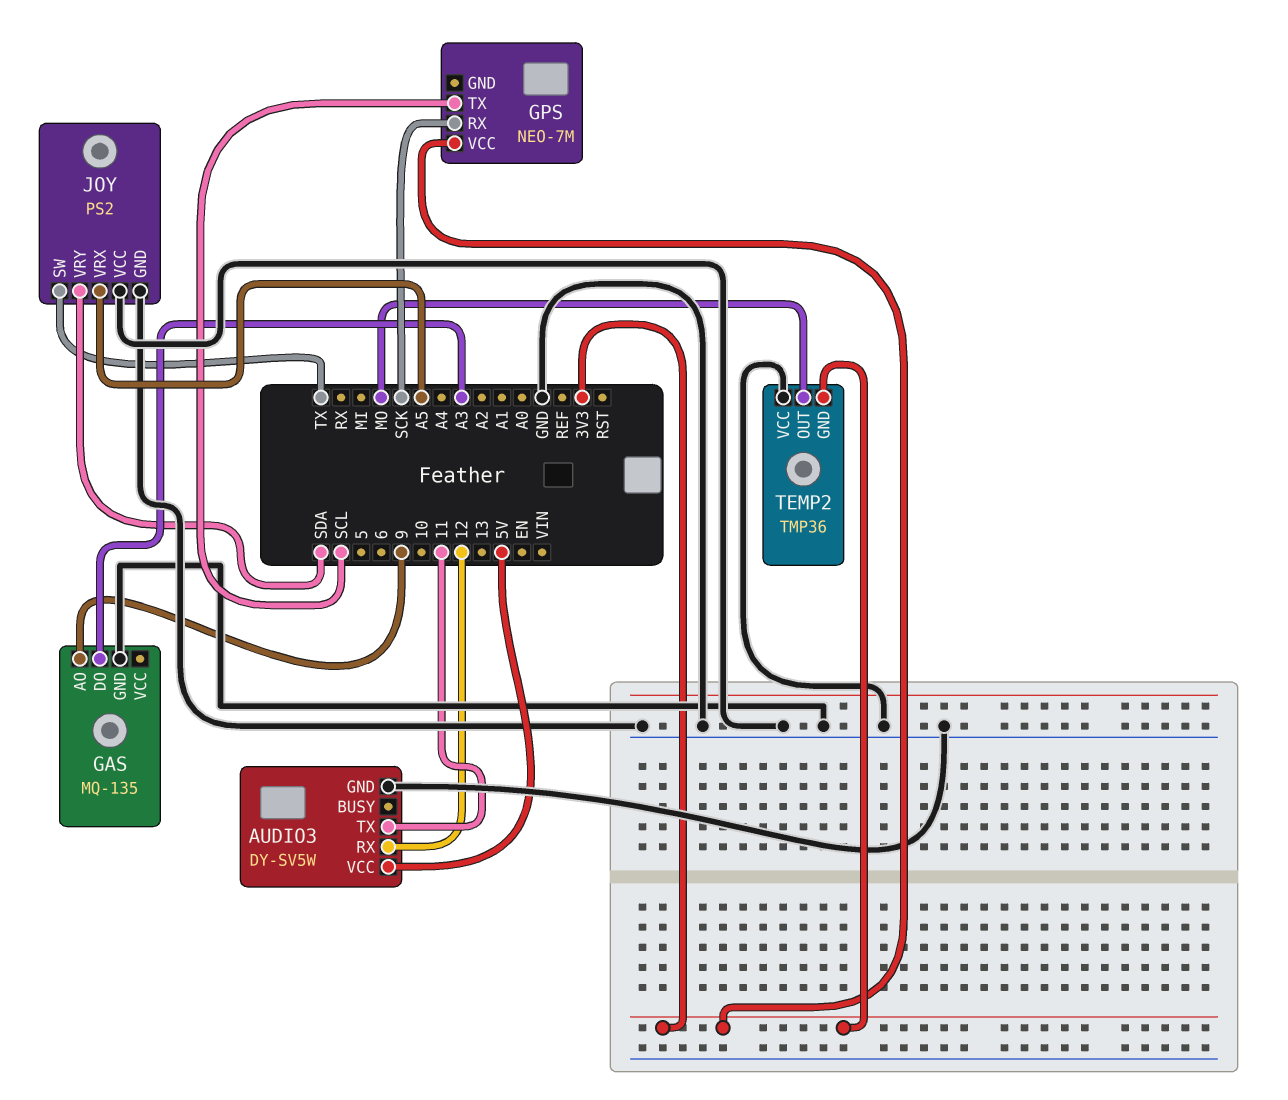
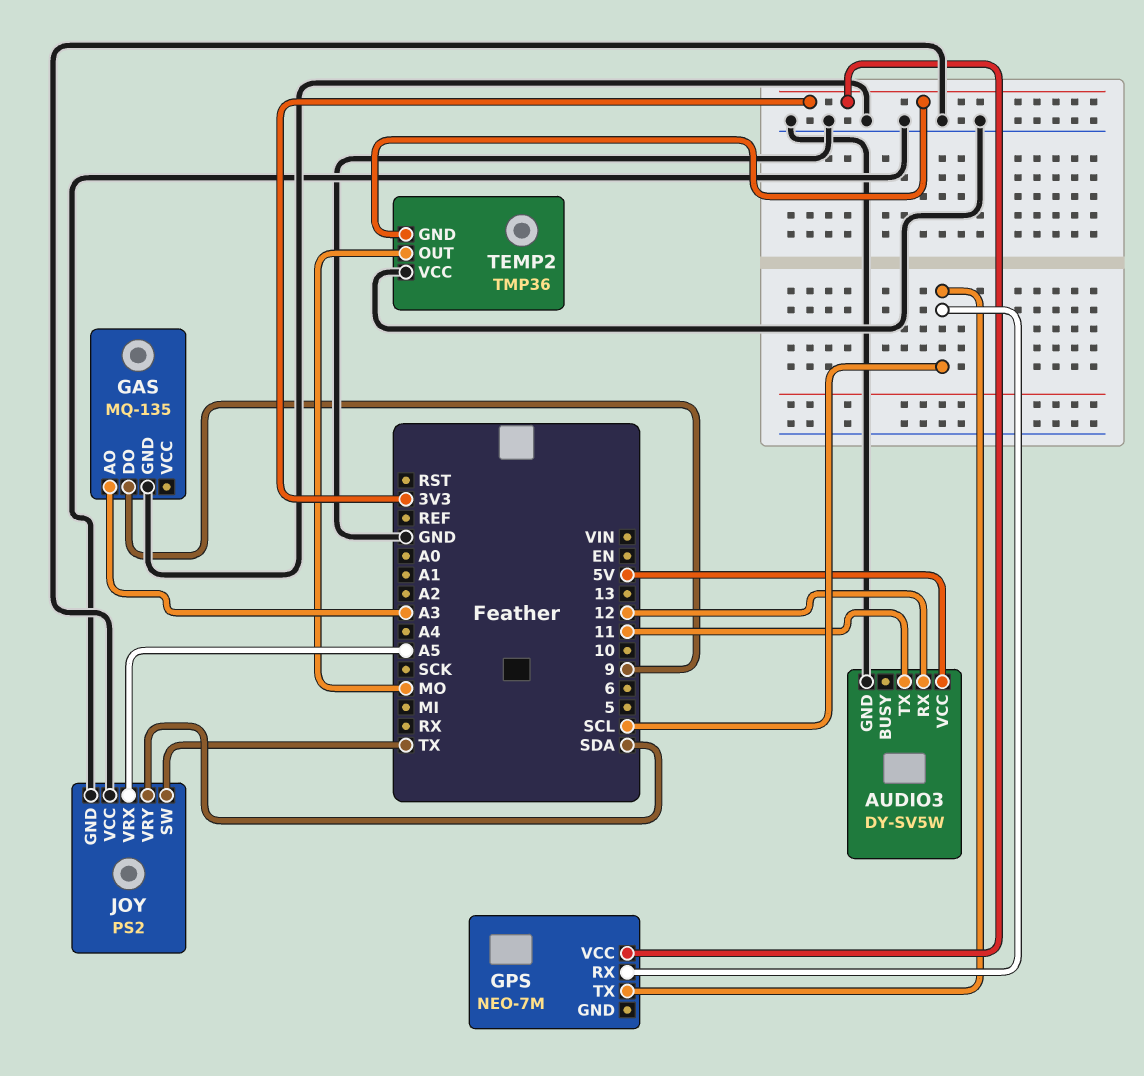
GAS pin AO: 9 -> A3
GAS pin DO: A3 -> 9
GPS pin RX: SCK -> SCL

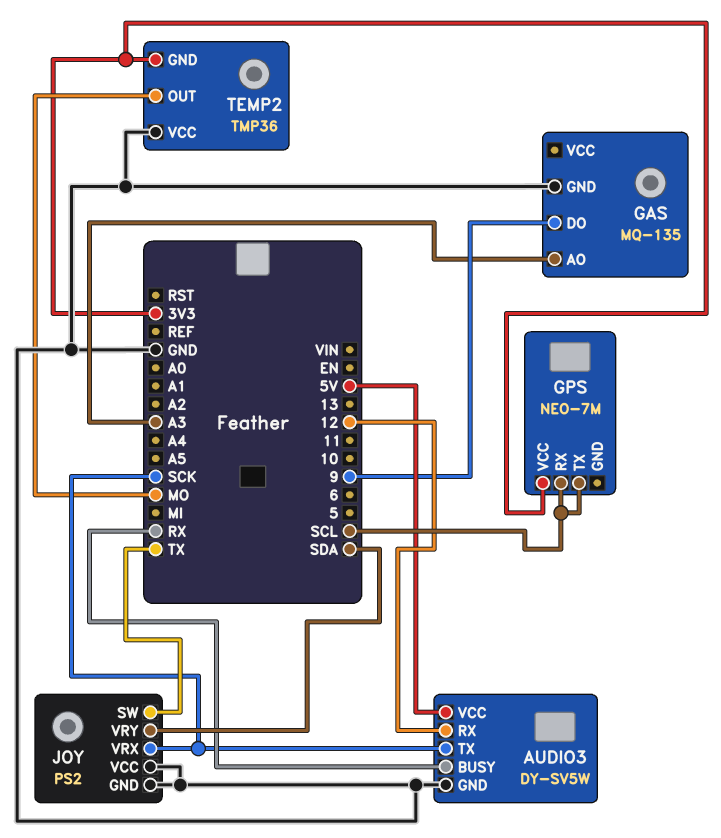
AUDIO3 pin BUSY: none -> RX
AUDIO3 pin TX: 11 -> SCK
JOY pin VRX: A5 -> SCK

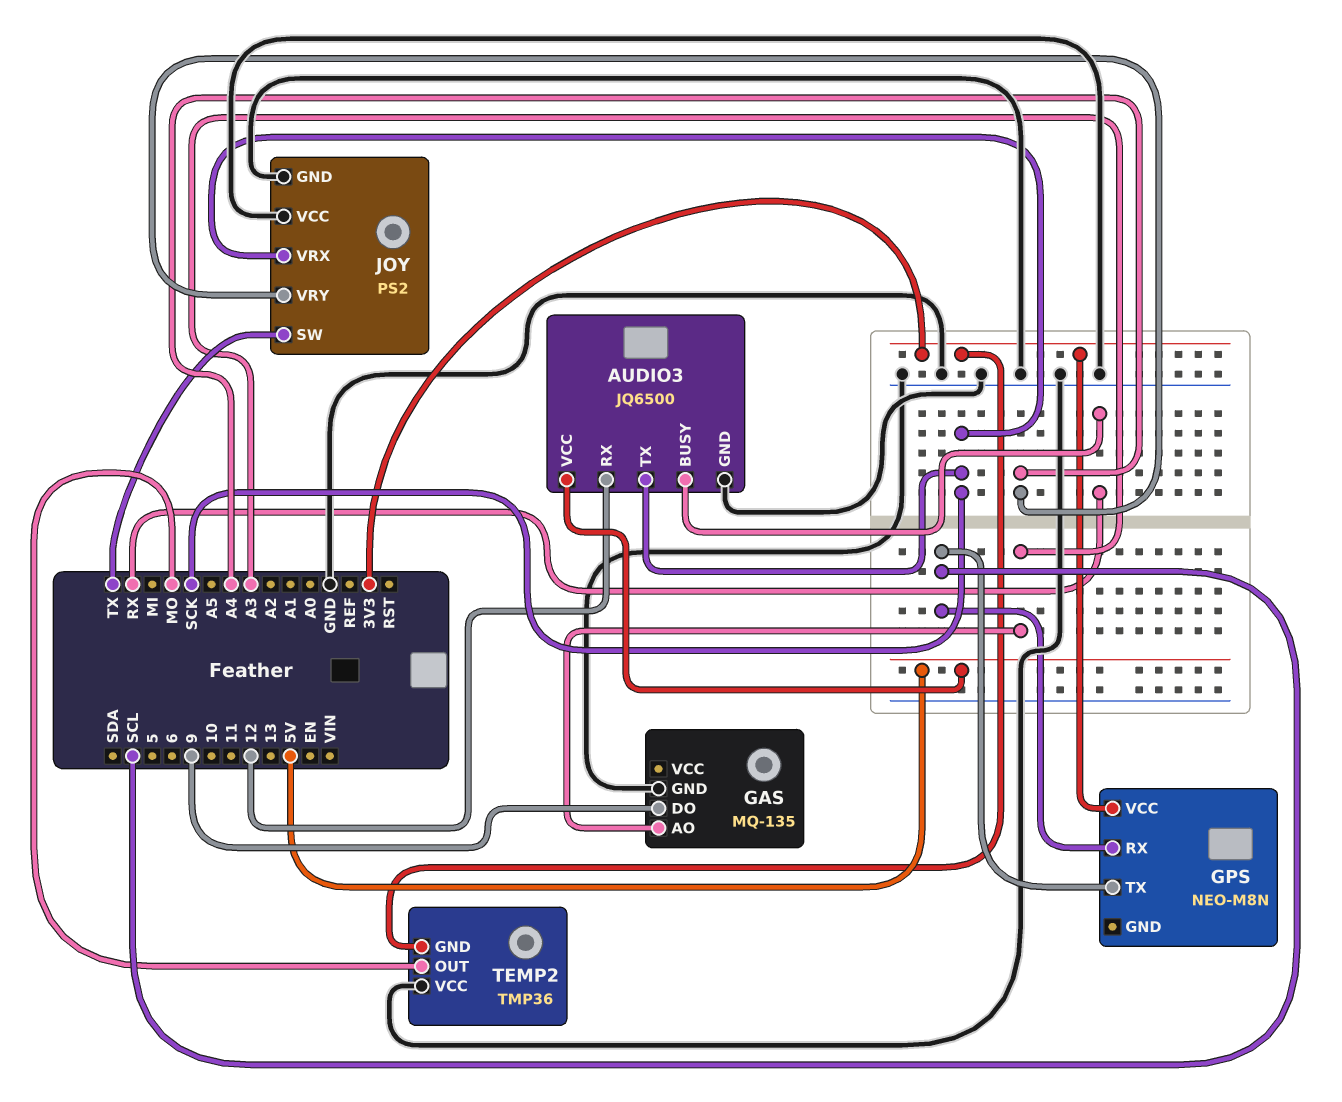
AUDIO3: DY-SV5W -> JQ6500
GPS: NEO-7M -> NEO-M8N
JOY pin VRY: SDA -> A4

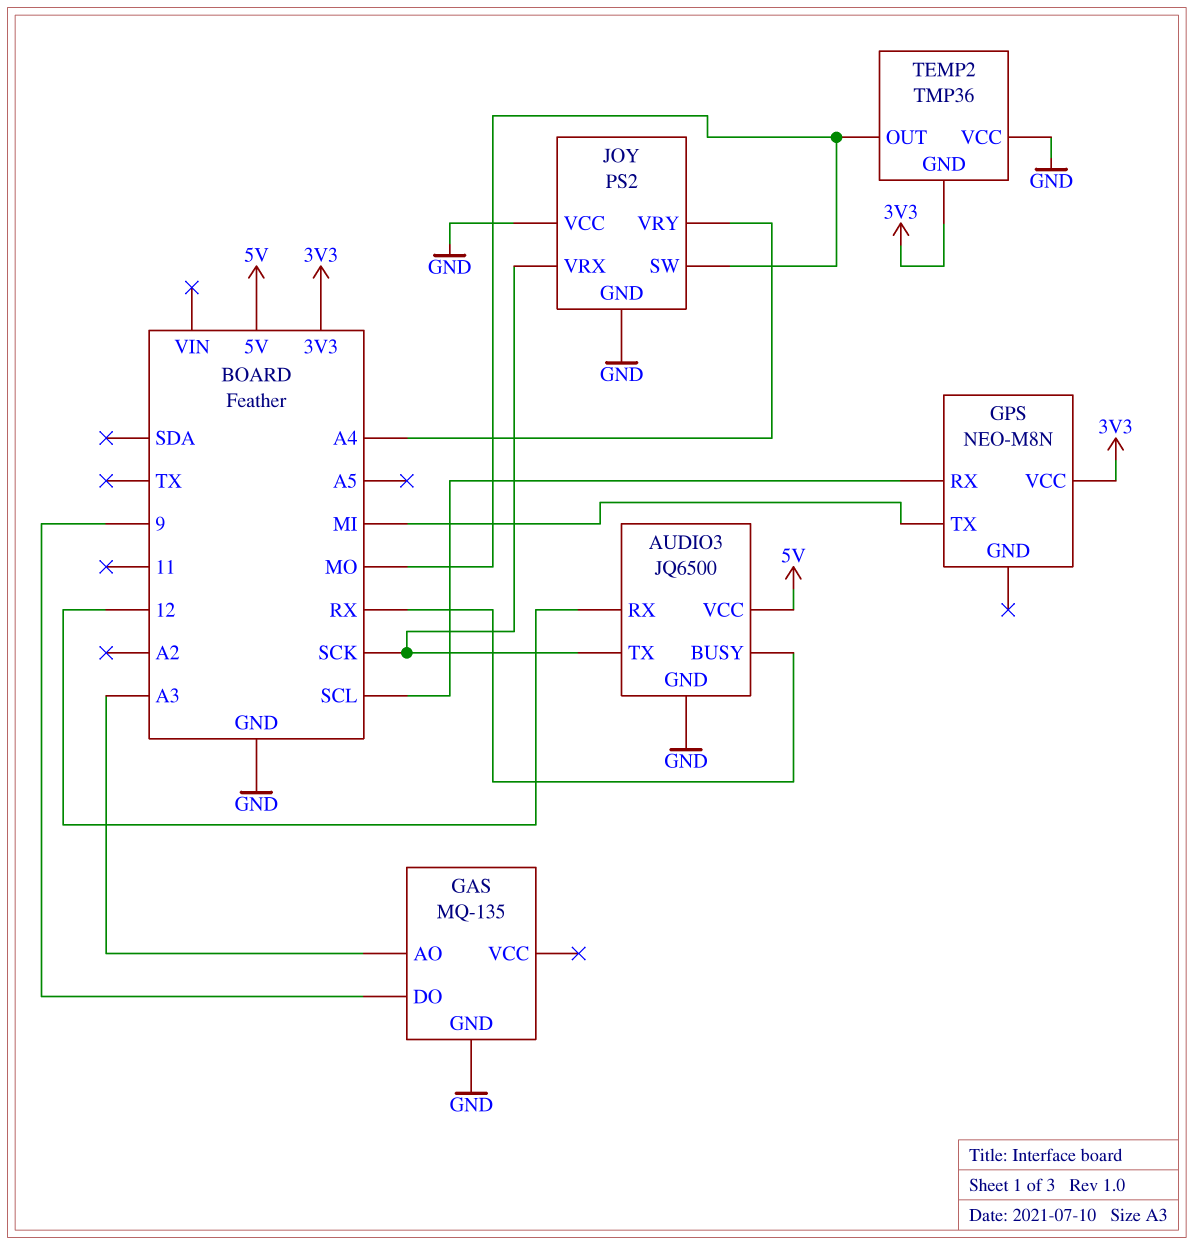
GPS pin TX: SCL -> MI
JOY pin SW: TX -> MO

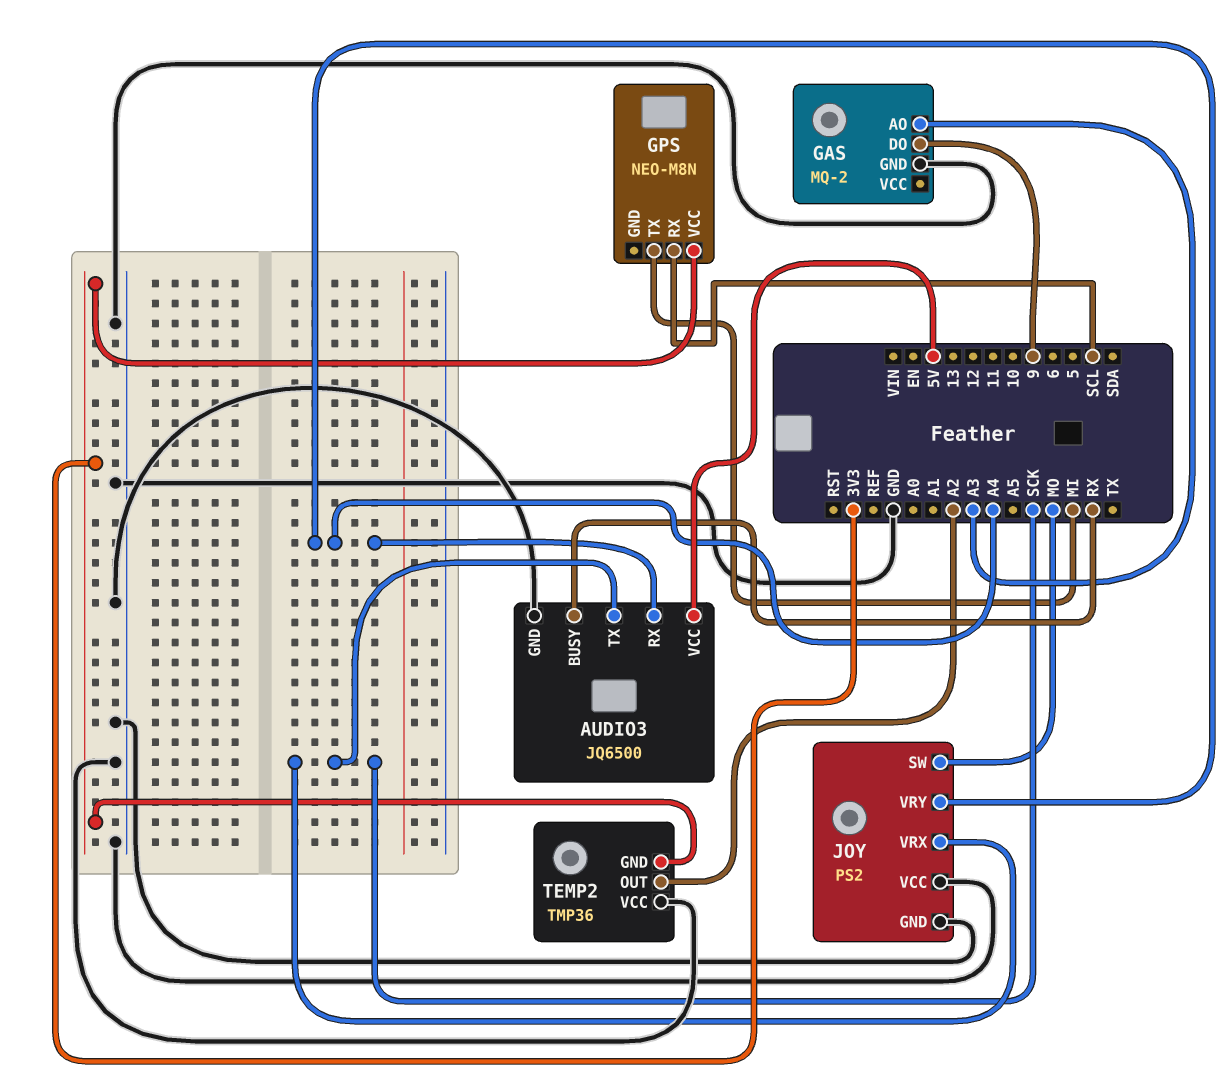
AUDIO3 pin RX: 12 -> A4
GAS: MQ-135 -> MQ-2
TEMP2 pin OUT: MO -> A2

